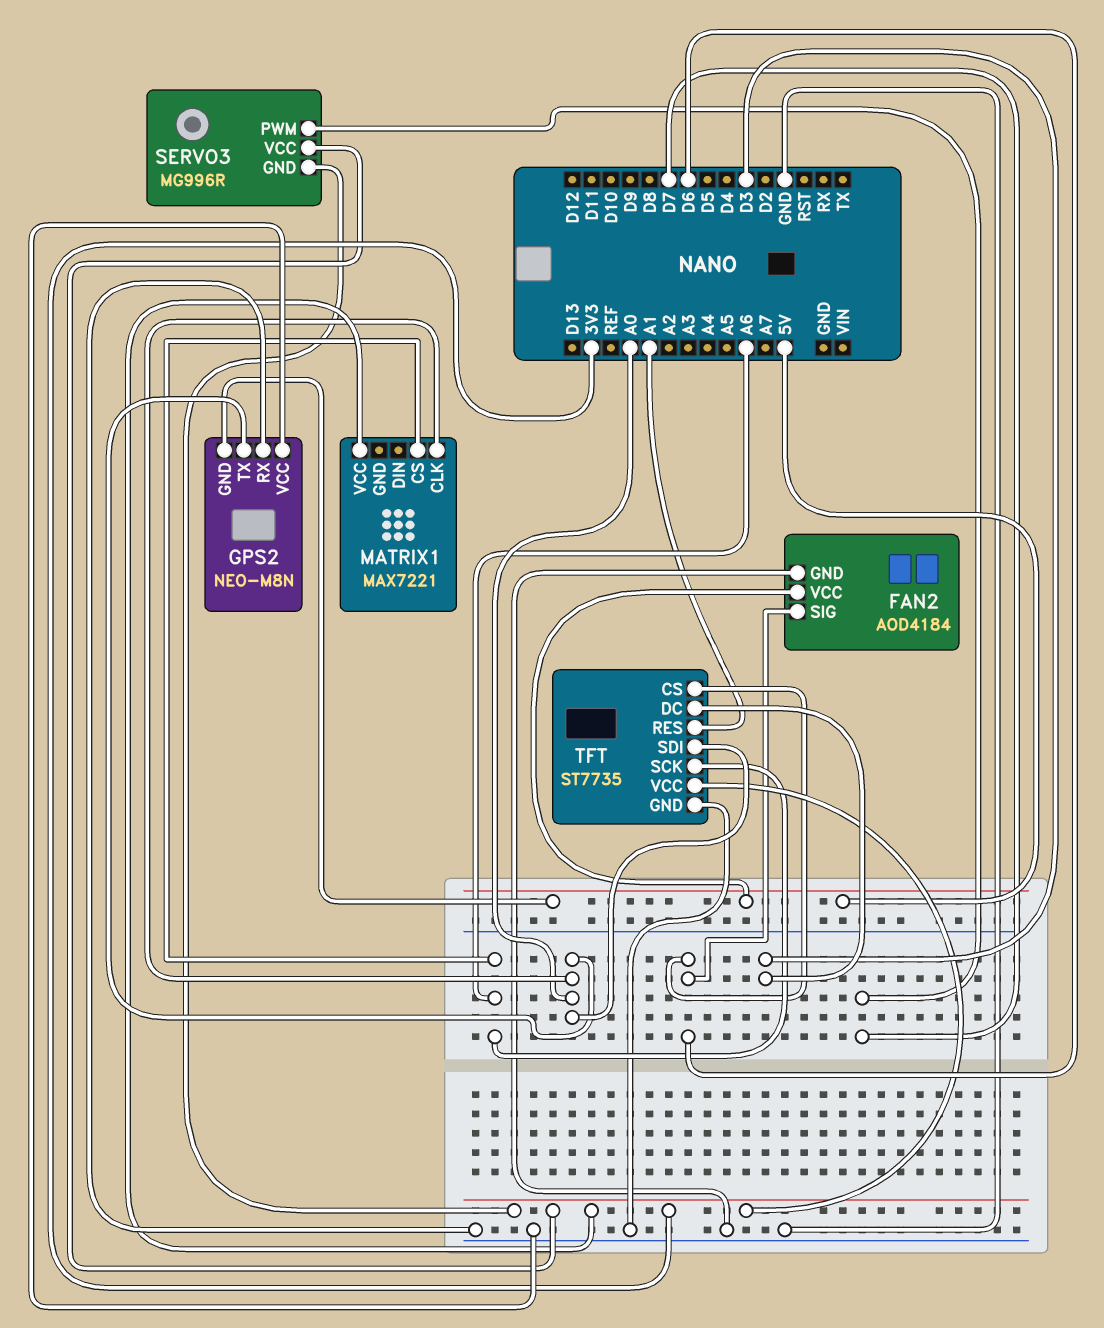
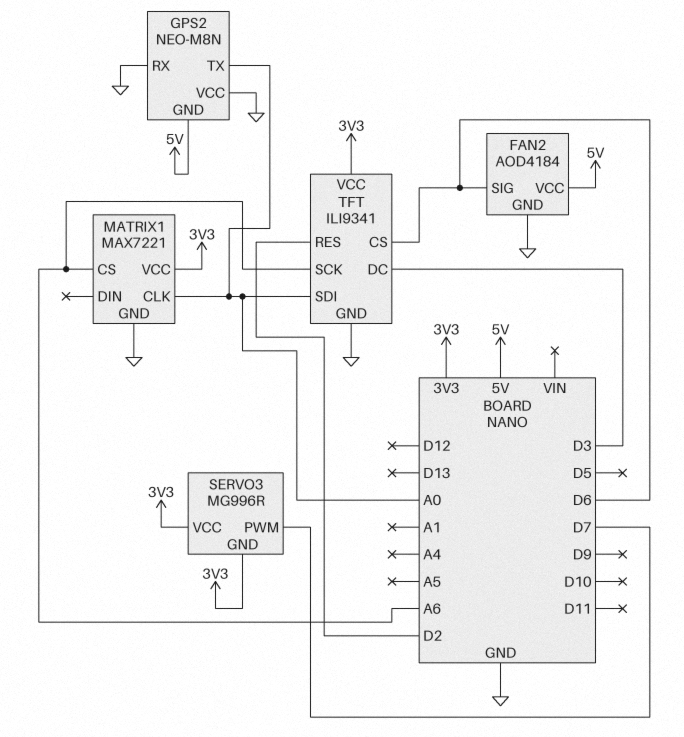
MATRIX1 pin GND: none -> GND
TFT: ST7735 -> ILI9341
TFT pin RES: A1 -> D2

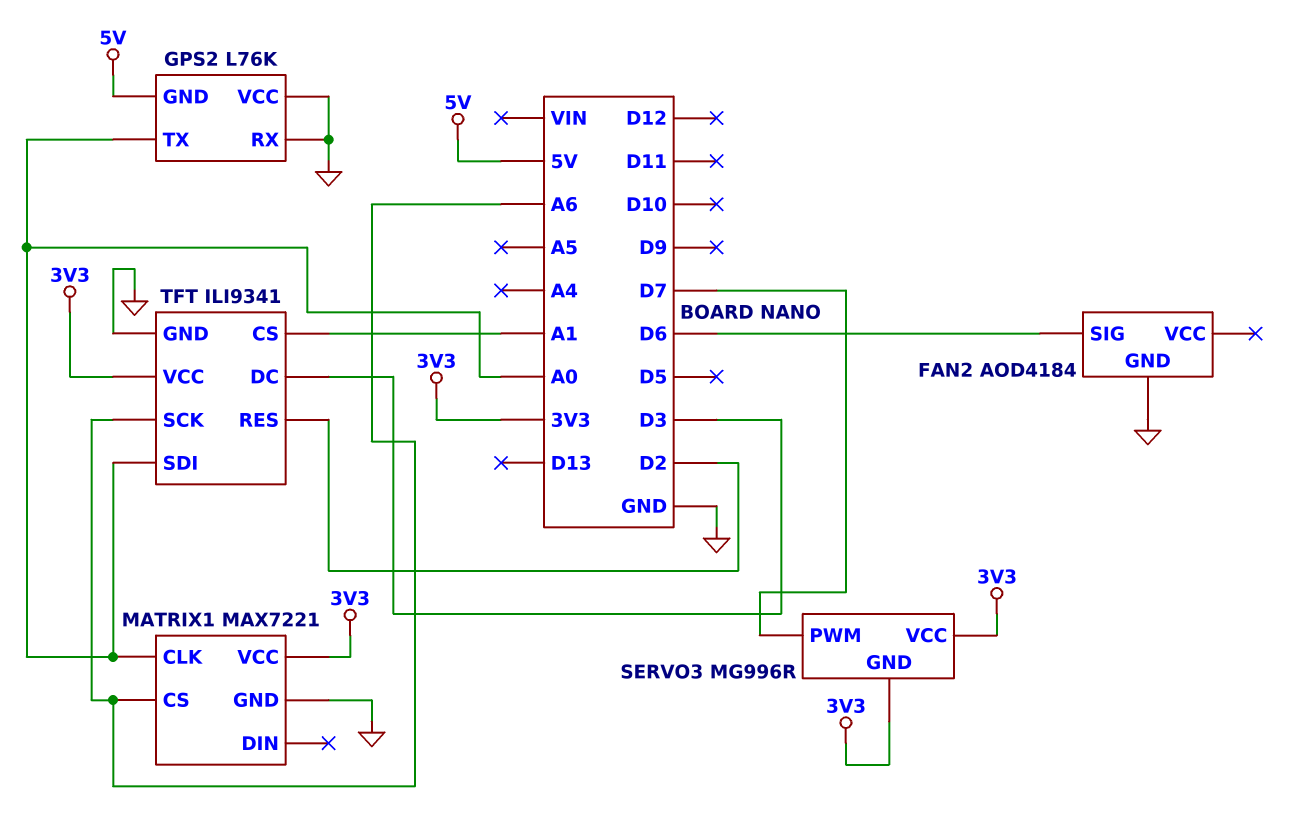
FAN2 pin VCC: 5V -> none
GPS2: NEO-M8N -> L76K
TFT pin CS: D6 -> A1

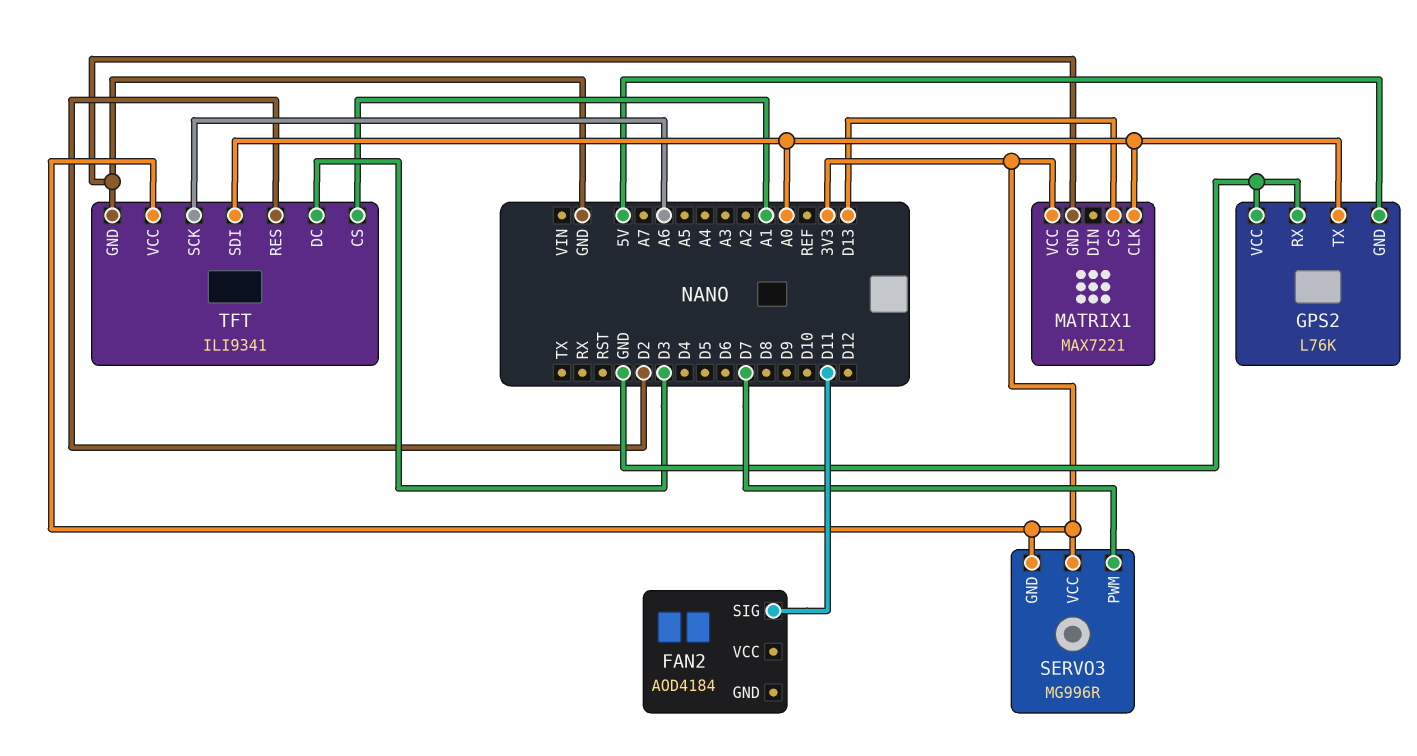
FAN2 pin GND: GND -> none
FAN2 pin SIG: D6 -> D11
MATRIX1 pin CS: A6 -> D13

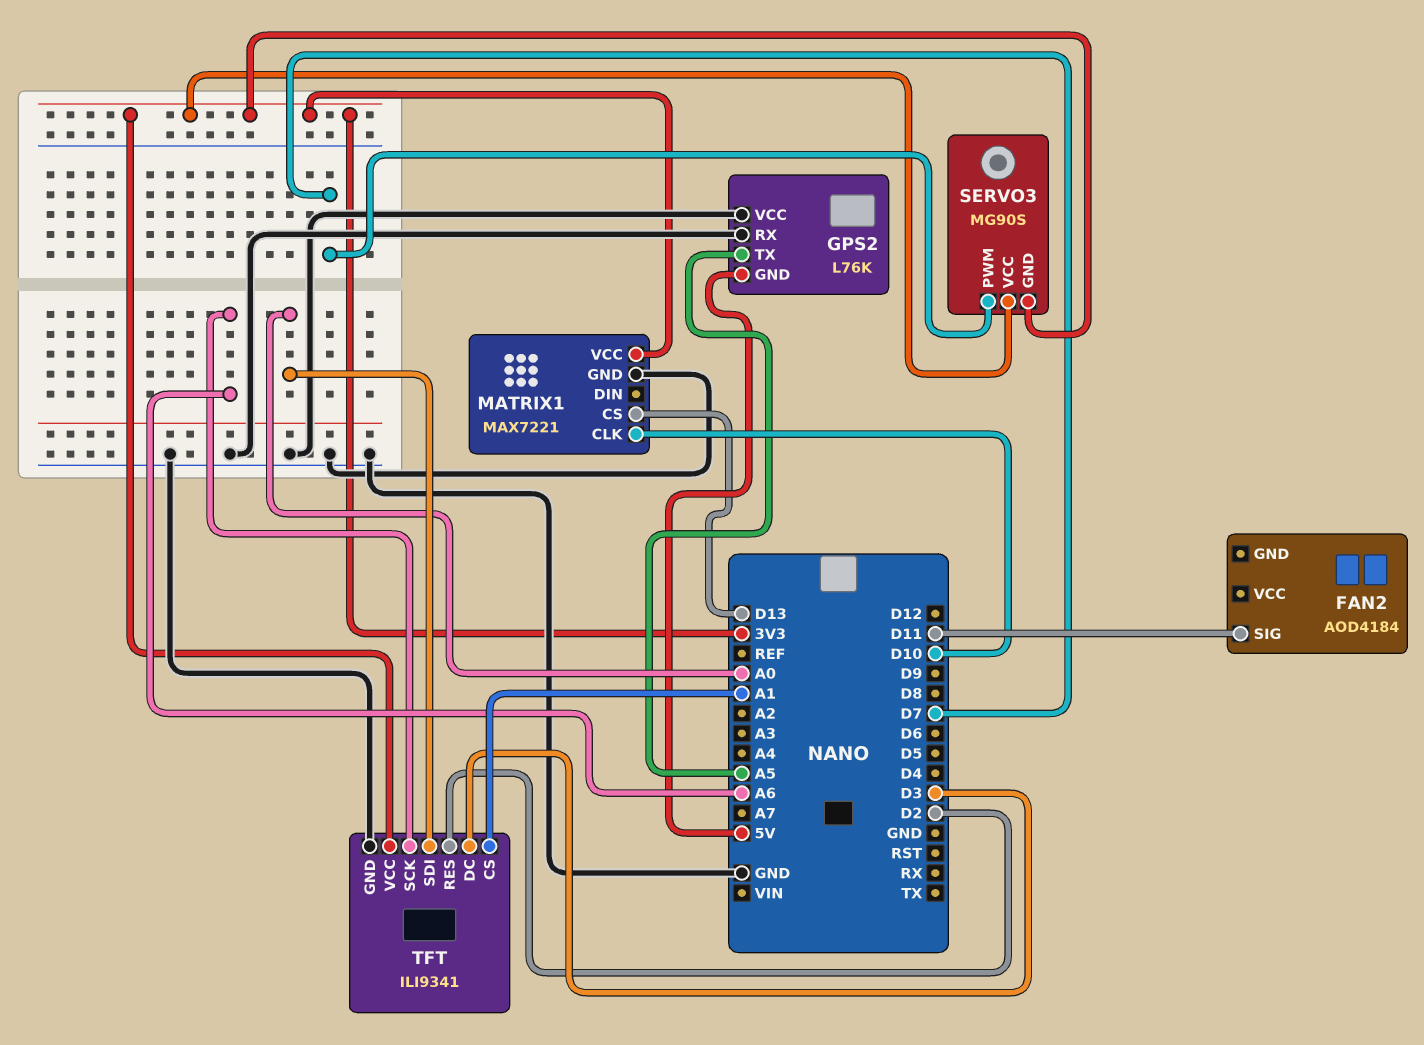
GPS2 pin TX: A0 -> A5
MATRIX1 pin CLK: A0 -> D10
SERVO3: MG996R -> MG90S

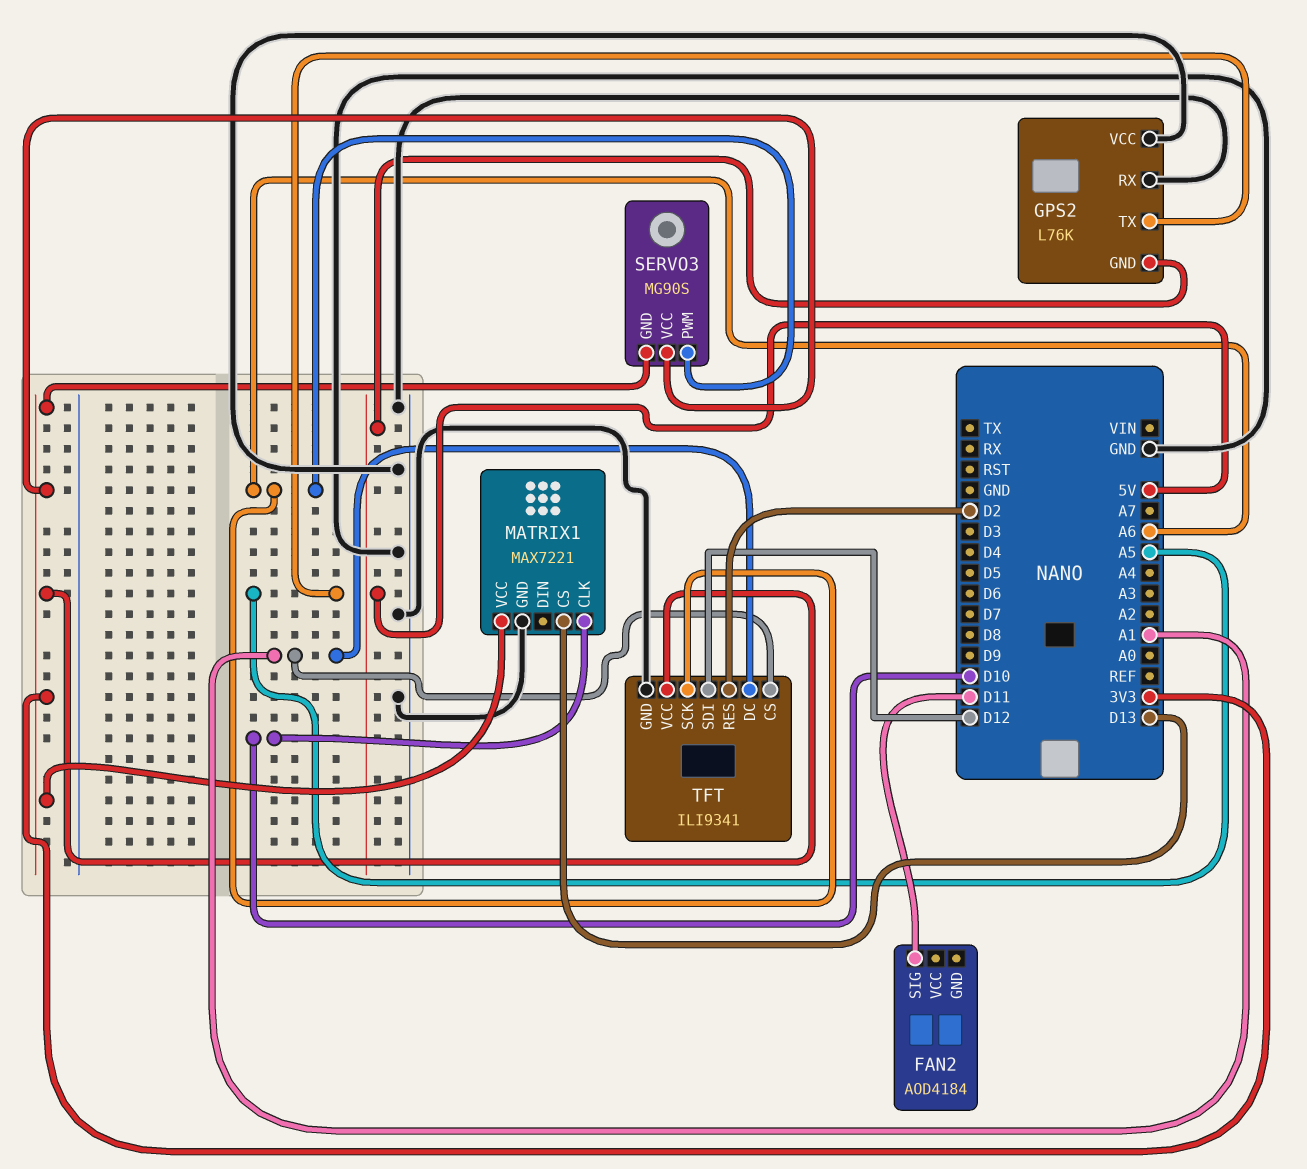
SERVO3 pin PWM: D7 -> A6
TFT pin DC: D3 -> A1
TFT pin SDI: A0 -> D12

